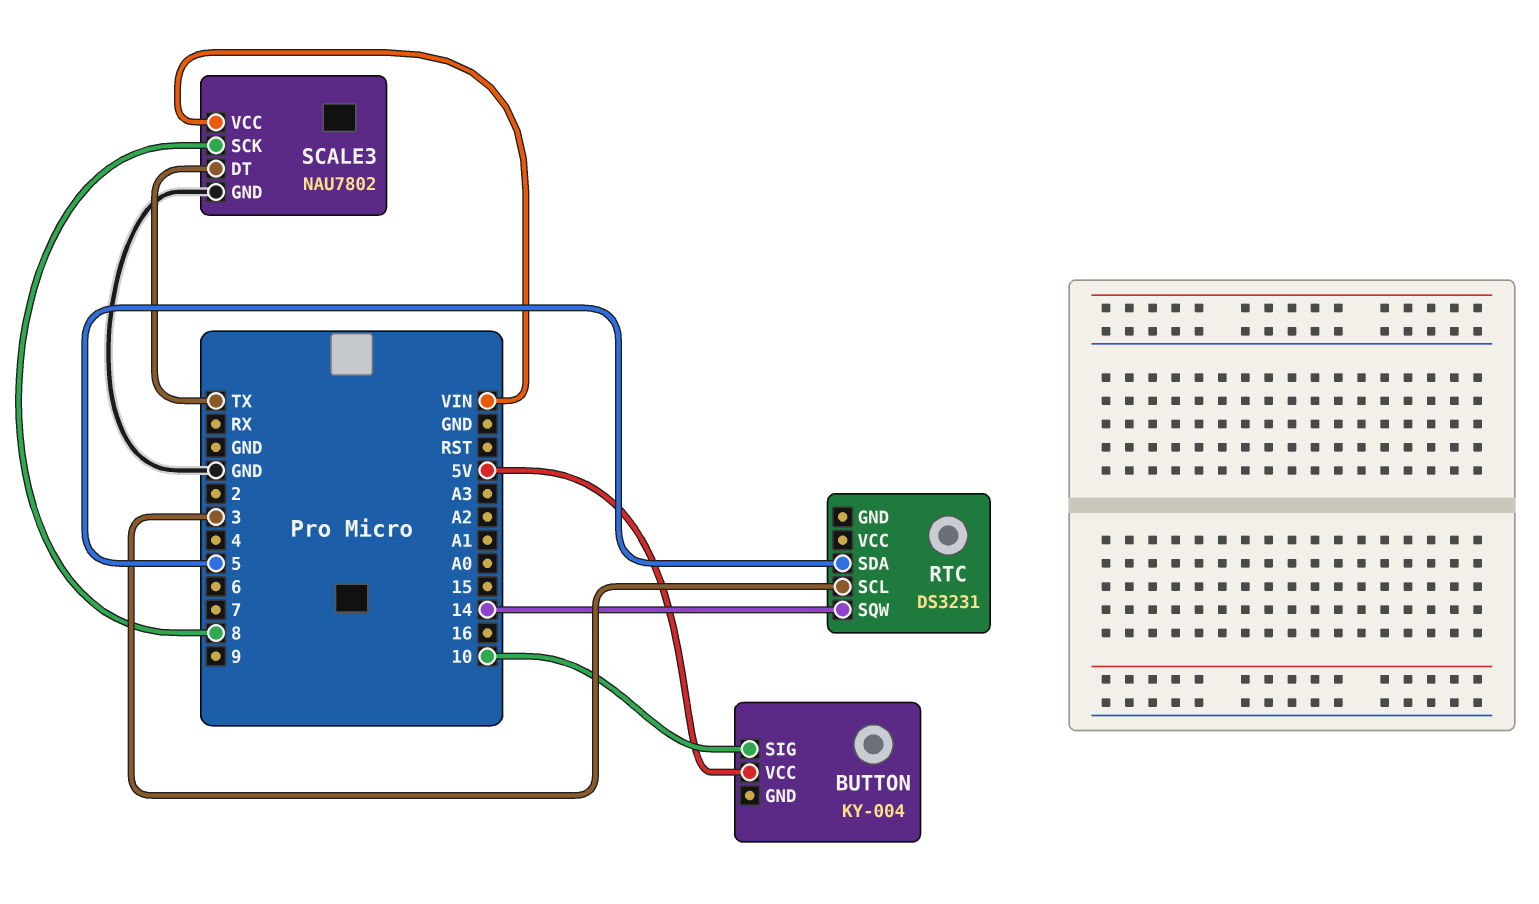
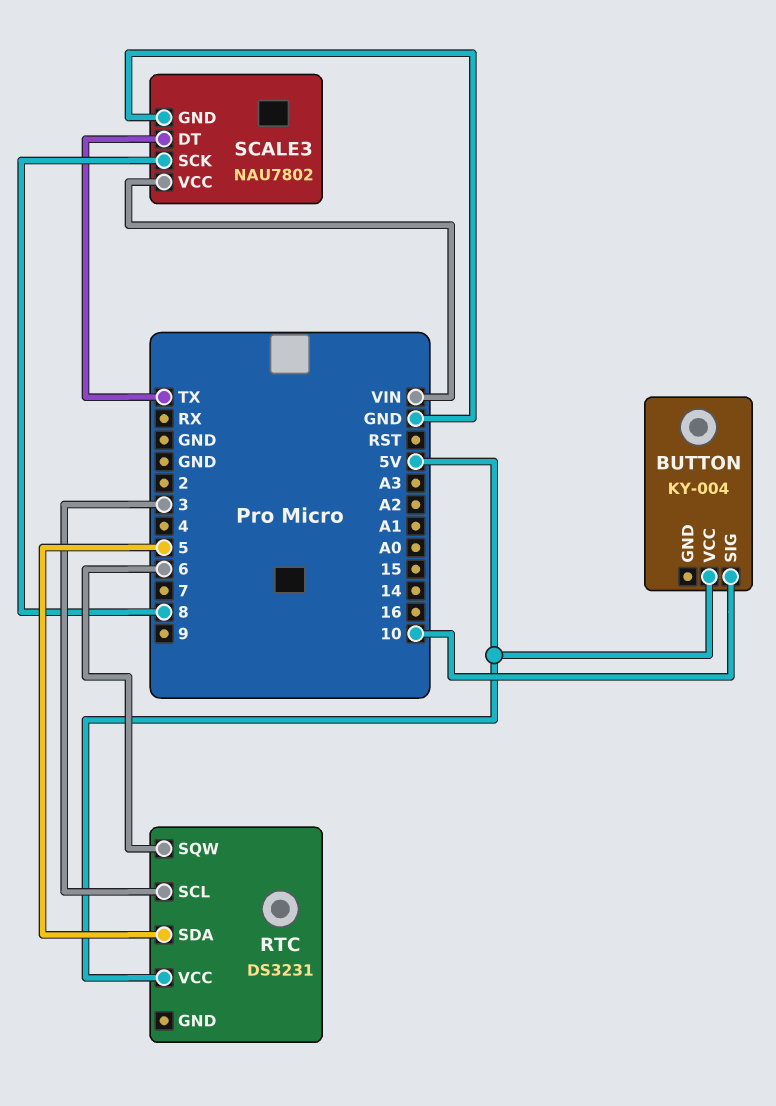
RTC pin SQW: 14 -> 6
RTC pin VCC: none -> 5V

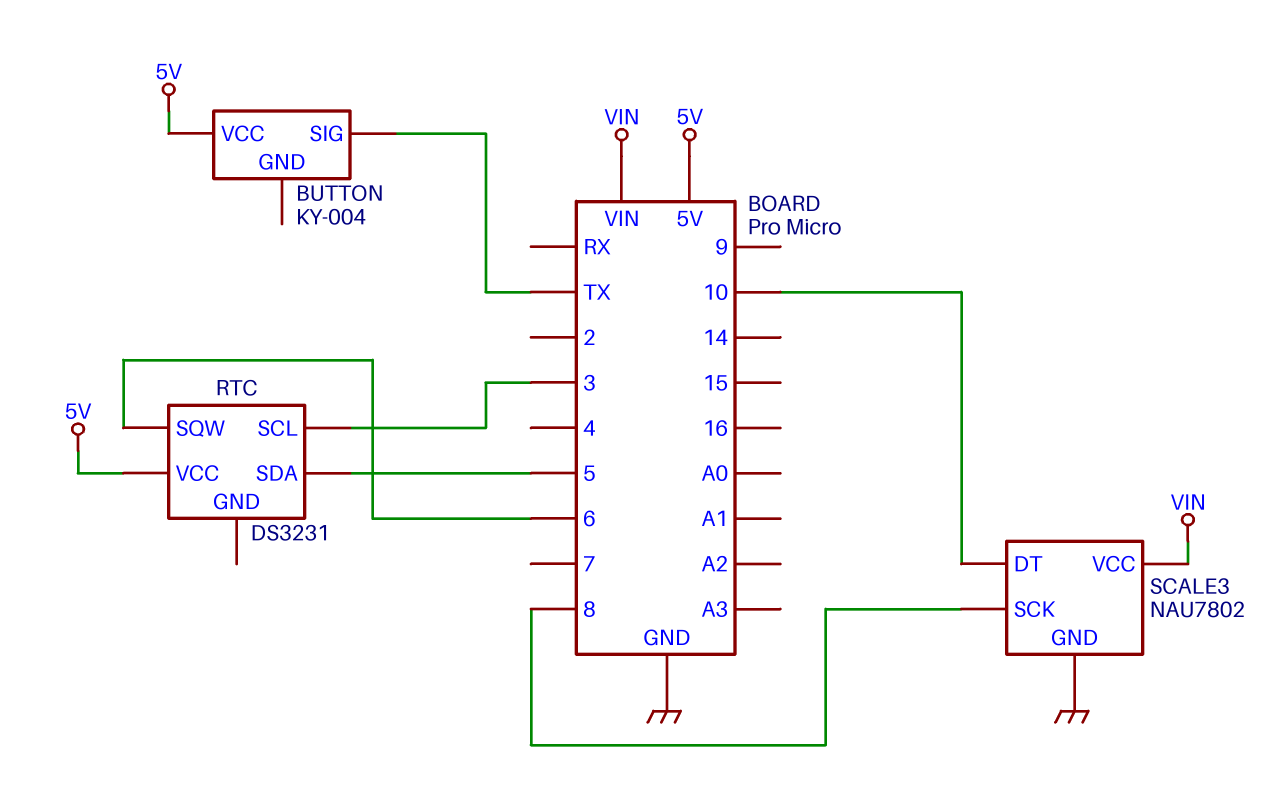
BUTTON pin SIG: 10 -> TX
SCALE3 pin DT: TX -> 10

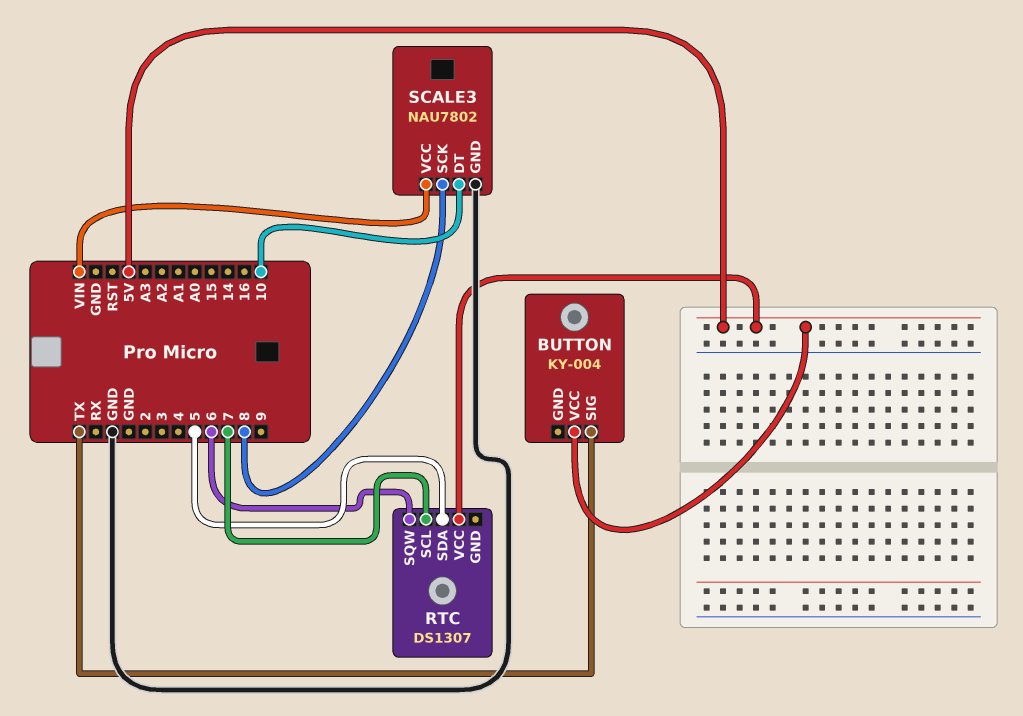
RTC: DS3231 -> DS1307
RTC pin SCL: 3 -> 7

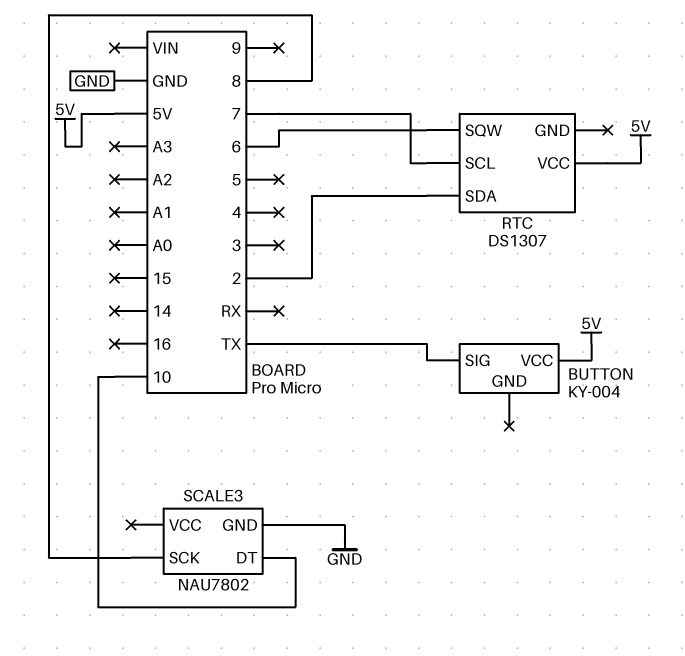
RTC pin SDA: 5 -> 2
SCALE3 pin VCC: VIN -> none

